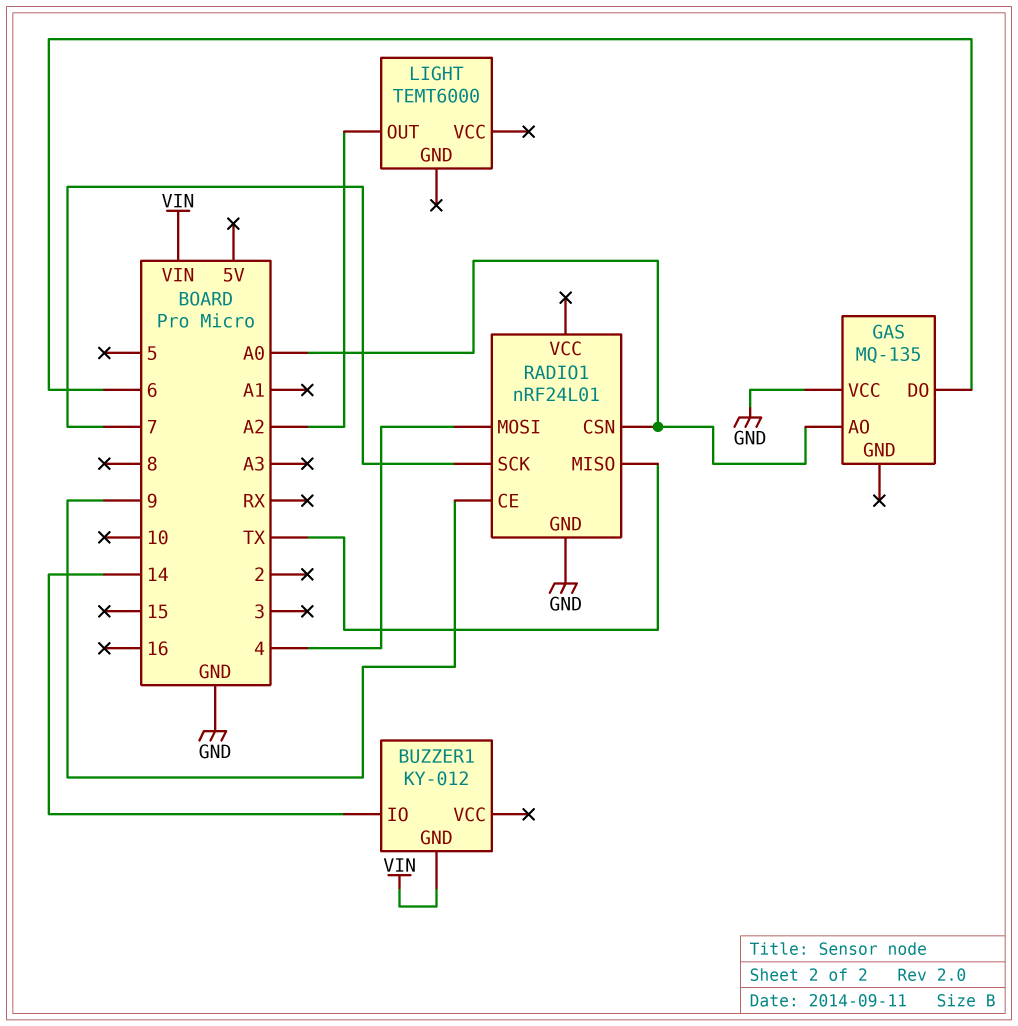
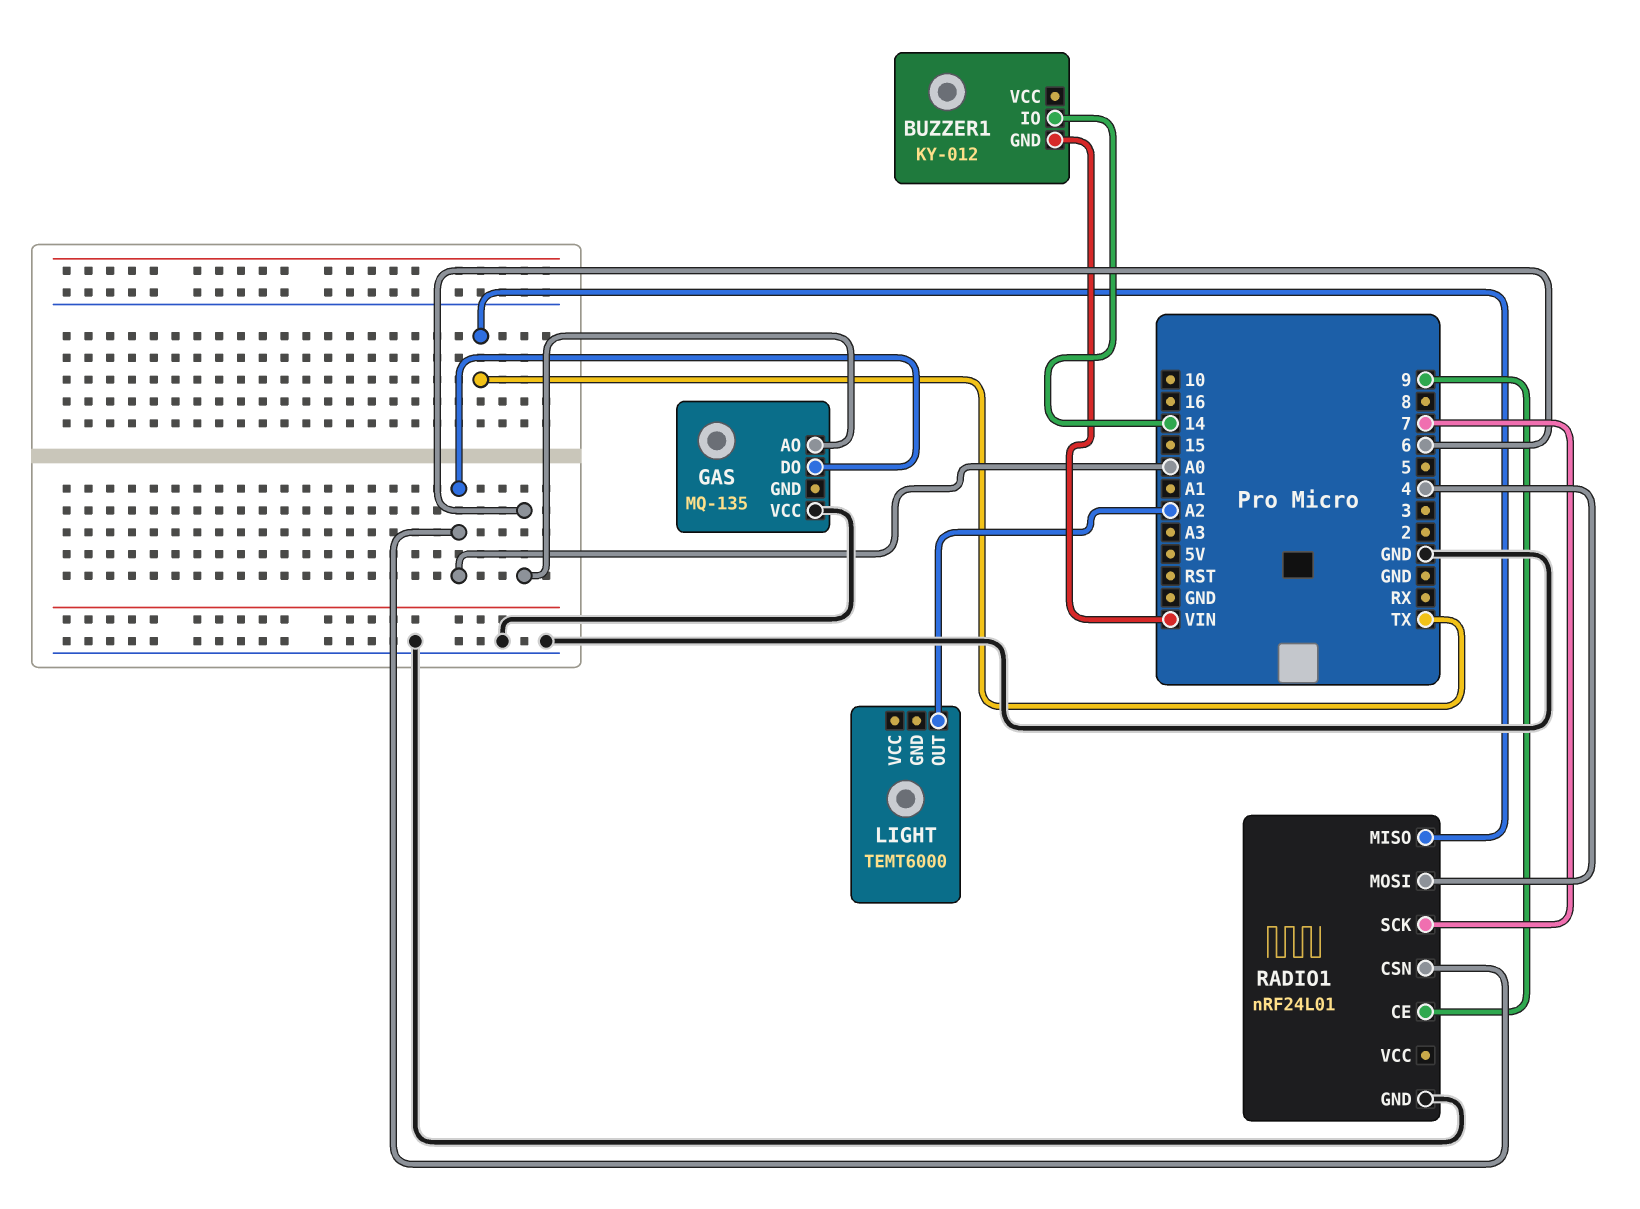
GAS pin AO: A0 -> 6
GAS pin DO: 6 -> A0

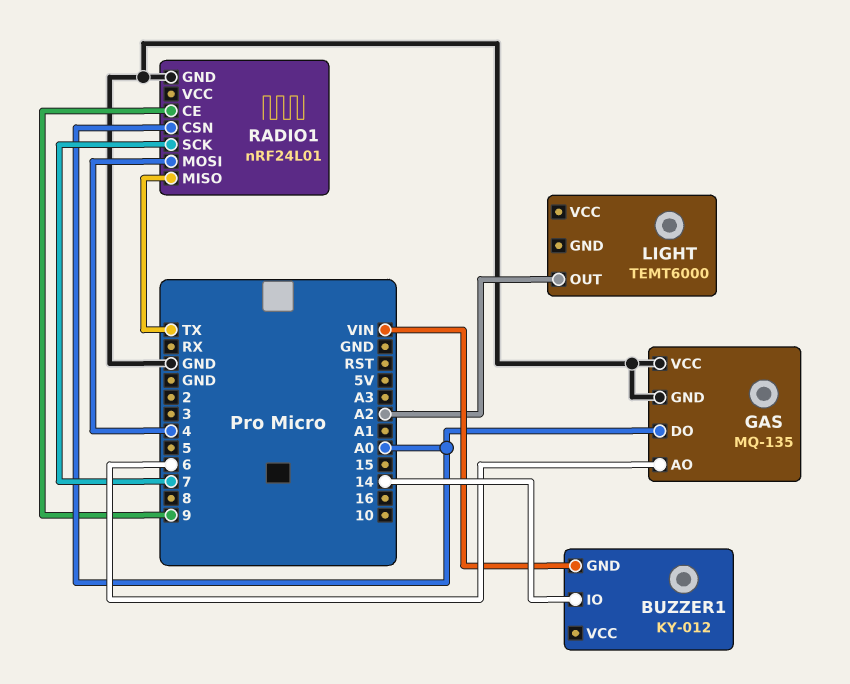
GAS pin GND: none -> GND

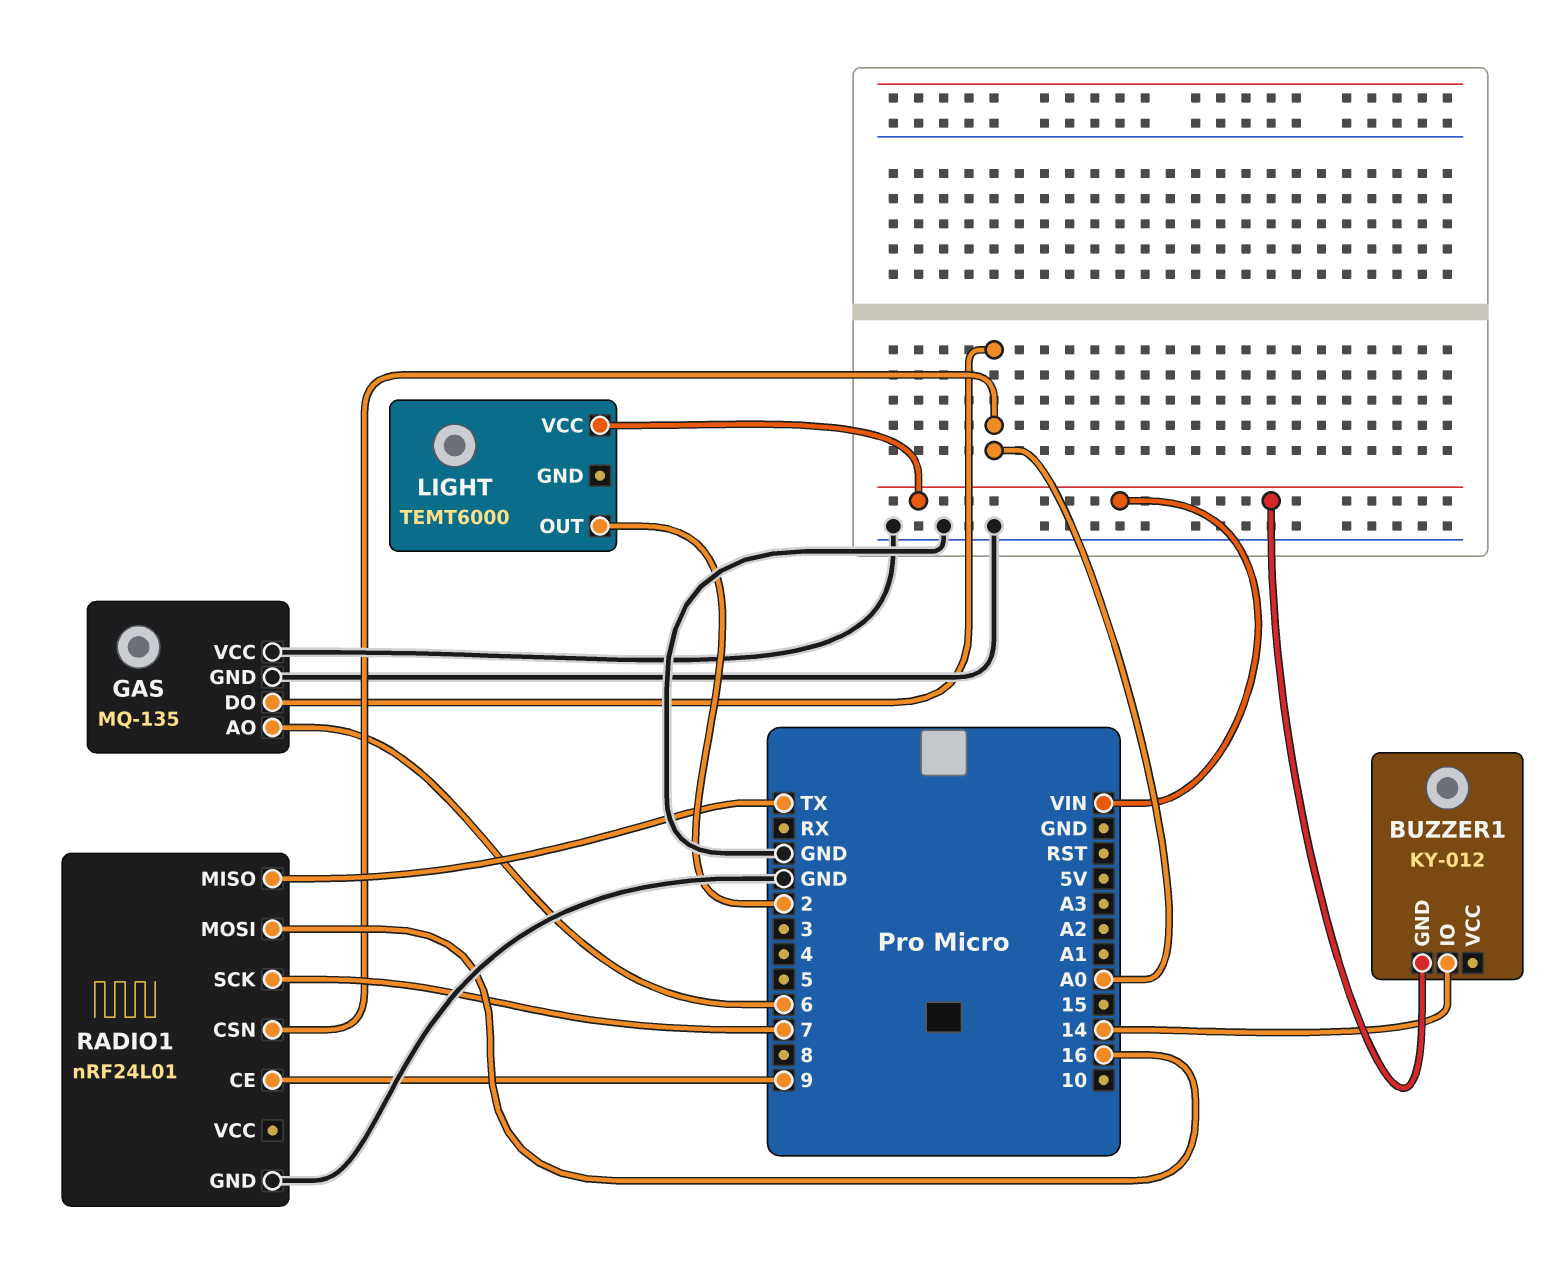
LIGHT pin OUT: A2 -> 2
LIGHT pin VCC: none -> VIN
RADIO1 pin MOSI: 4 -> 16

